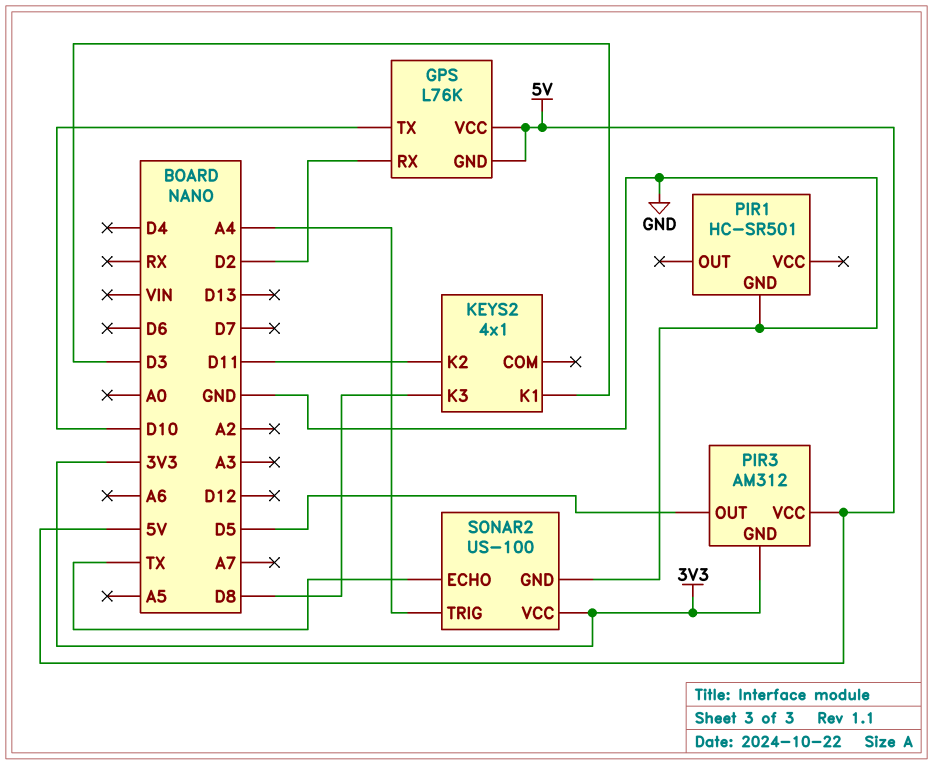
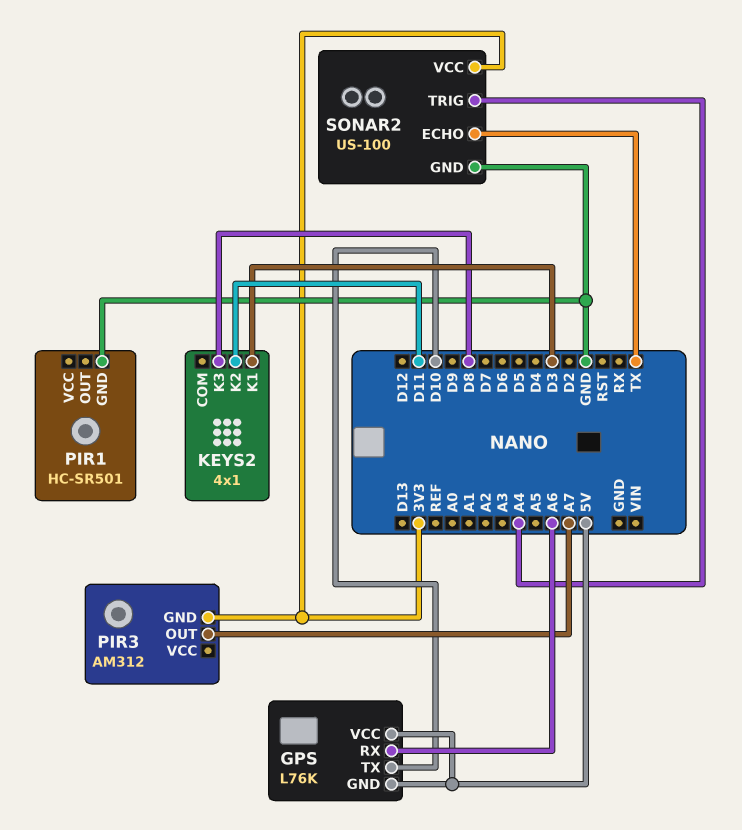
GPS pin RX: D2 -> A6
PIR3 pin OUT: D5 -> A7
PIR3 pin VCC: 5V -> none

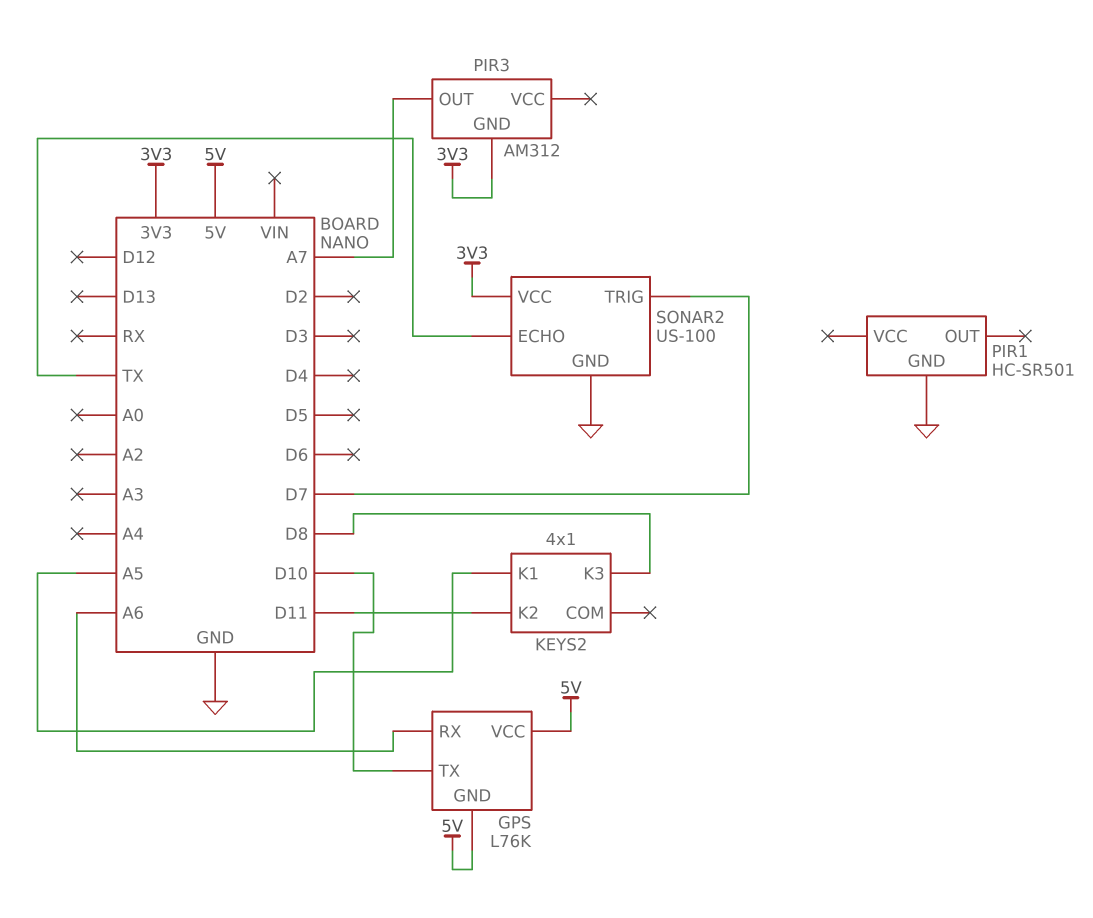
KEYS2 pin K1: D3 -> A5
SONAR2 pin TRIG: A4 -> D7

